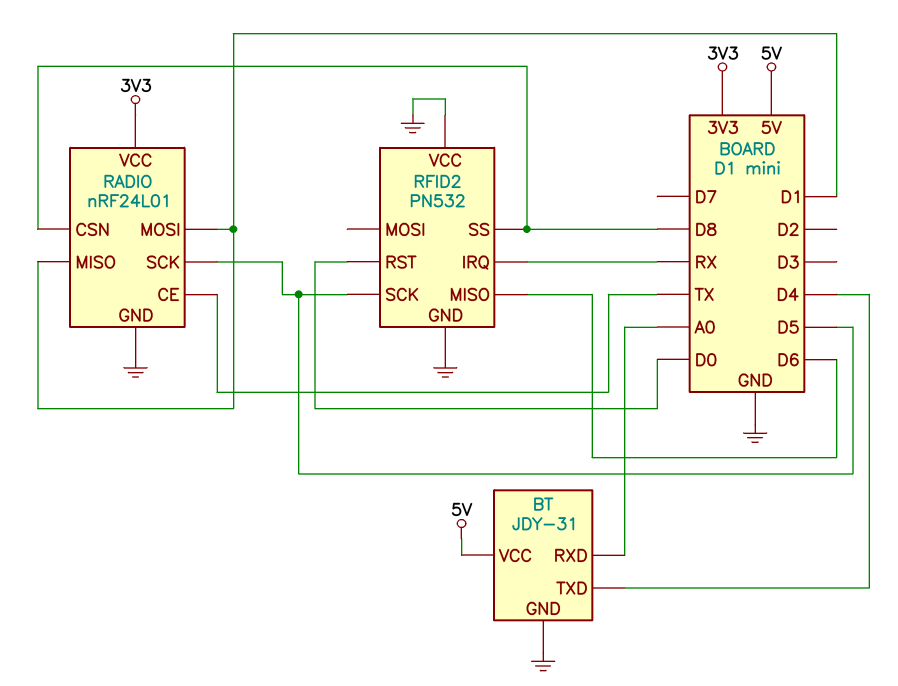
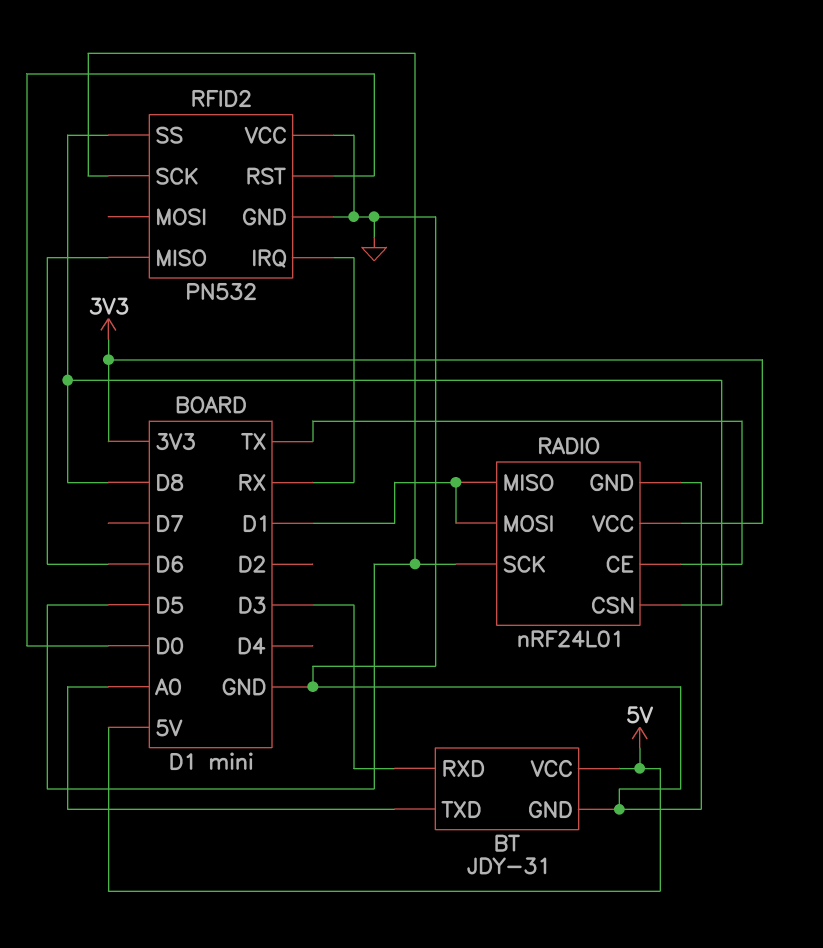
BT pin RXD: A0 -> D3
BT pin TXD: D4 -> A0

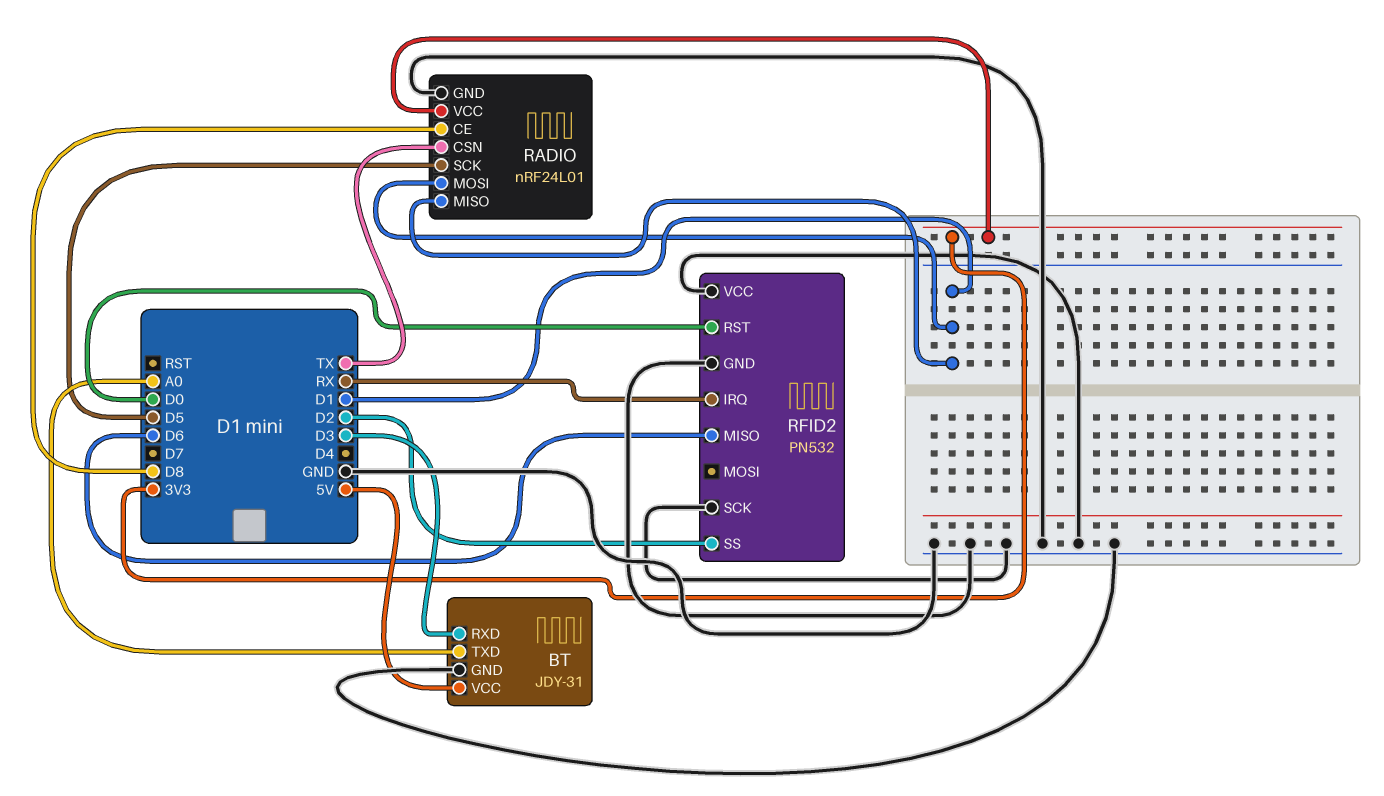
RADIO pin CE: TX -> D8
RADIO pin CSN: D8 -> TX
RFID2 pin SCK: D5 -> GND
RFID2 pin SS: D8 -> D2

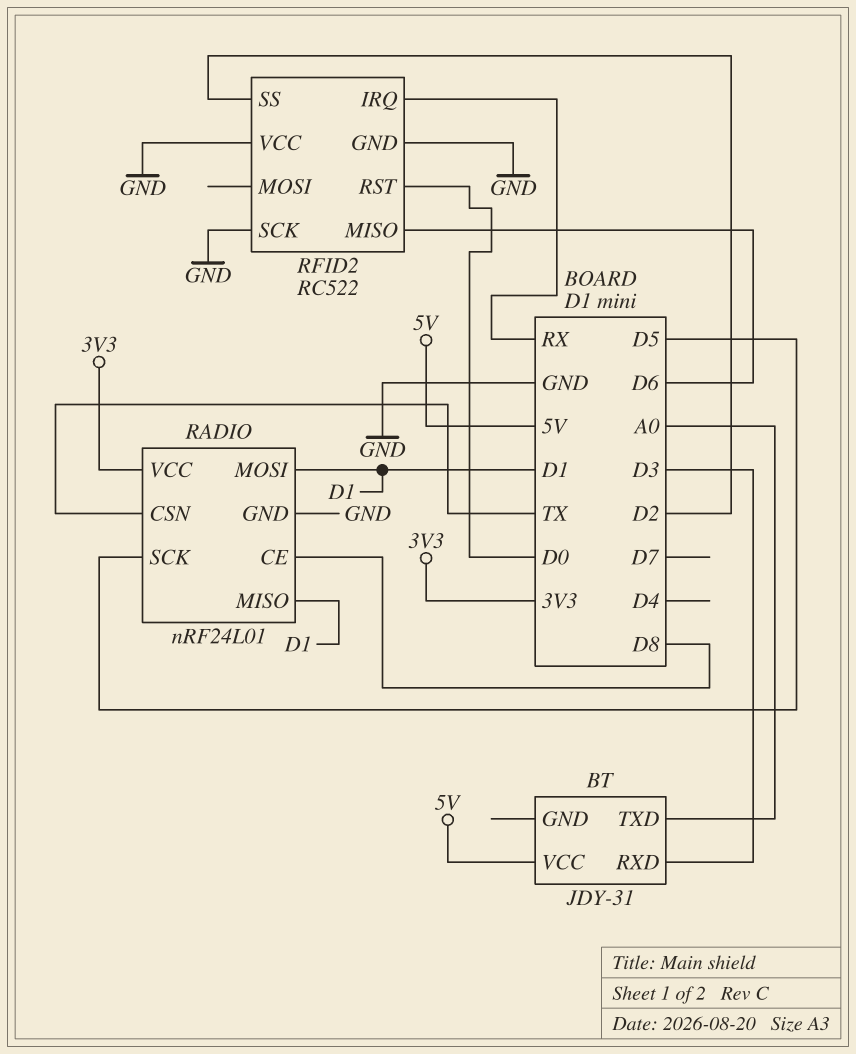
BT pin GND: GND -> none
RFID2: PN532 -> RC522

